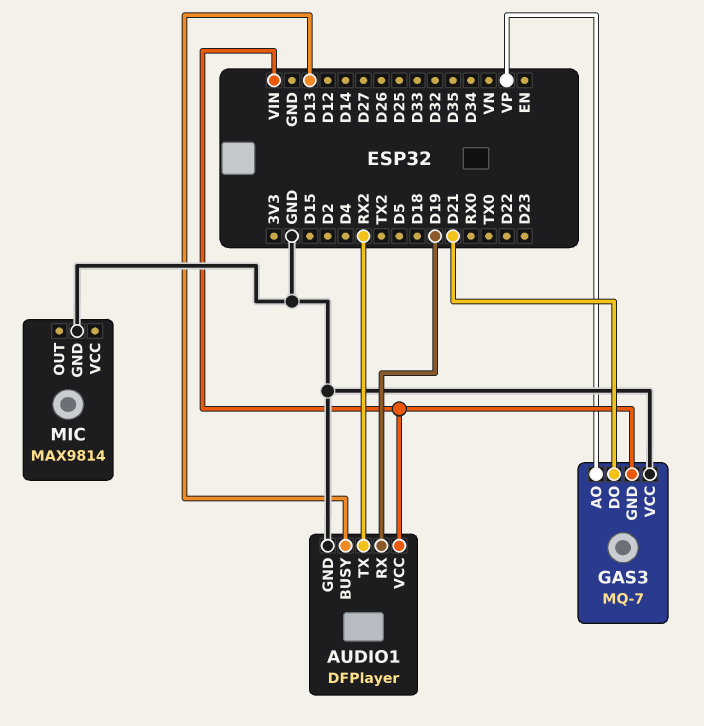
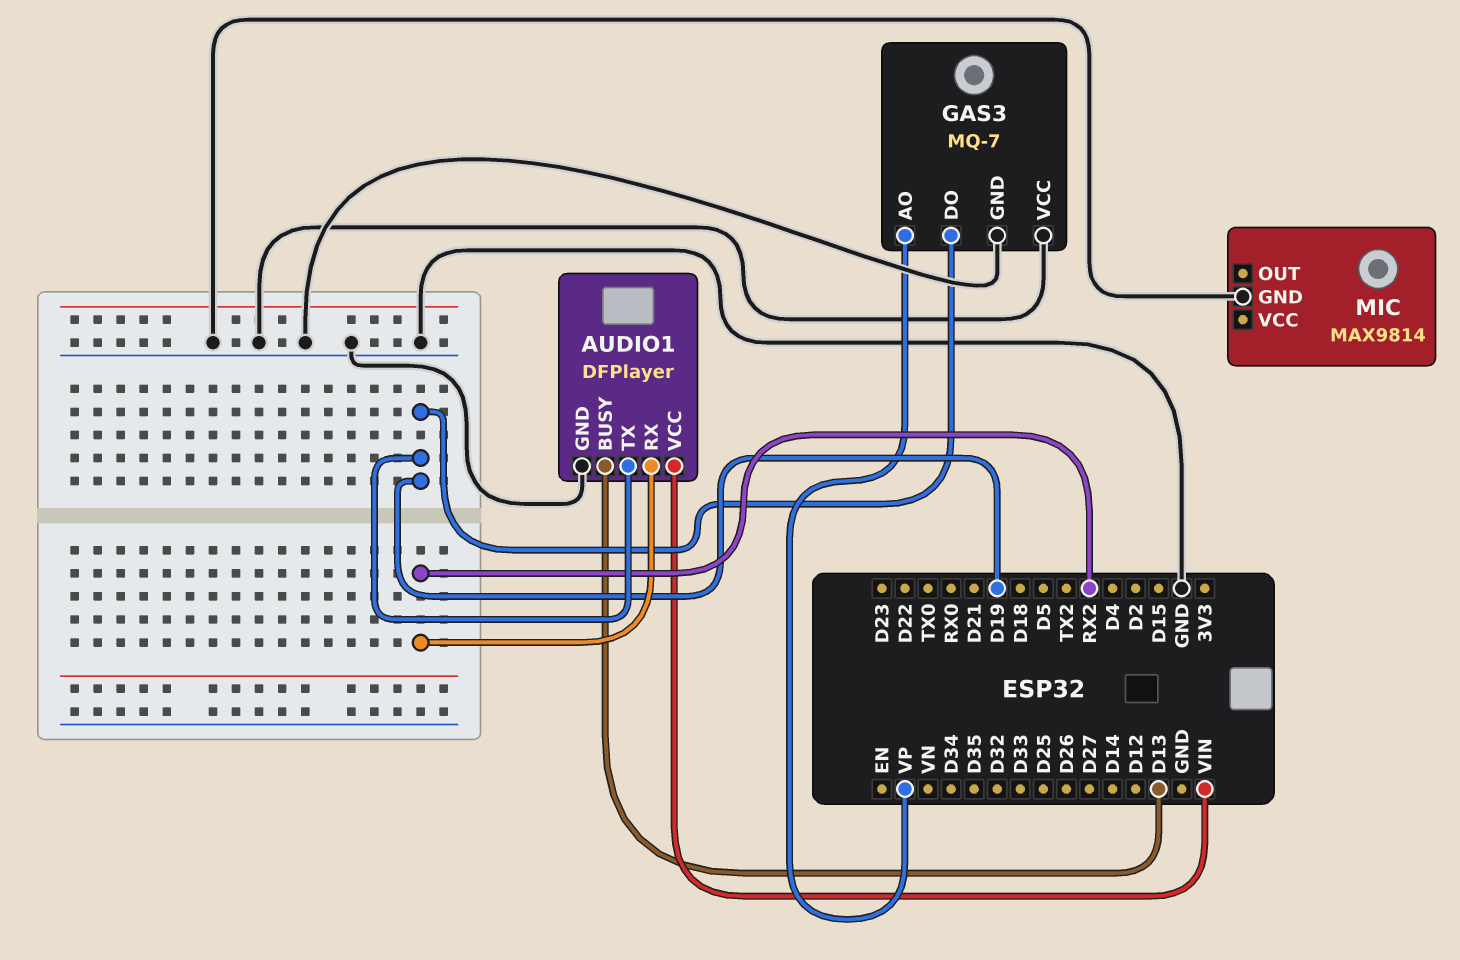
AUDIO1 pin RX: D19 -> RX2
AUDIO1 pin TX: RX2 -> D19
GAS3 pin DO: D21 -> D19
GAS3 pin GND: VIN -> GND

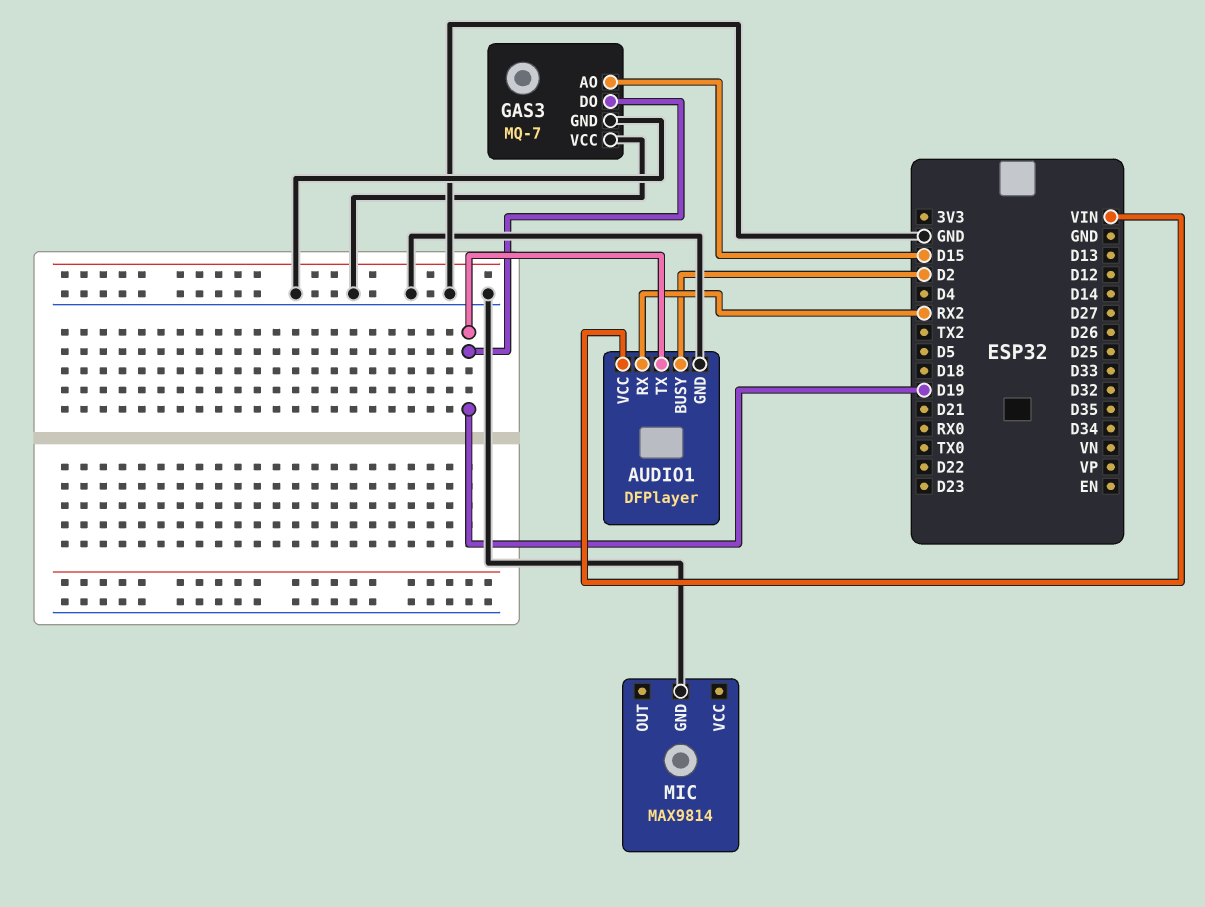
AUDIO1 pin BUSY: D13 -> D2
GAS3 pin AO: VP -> D15

